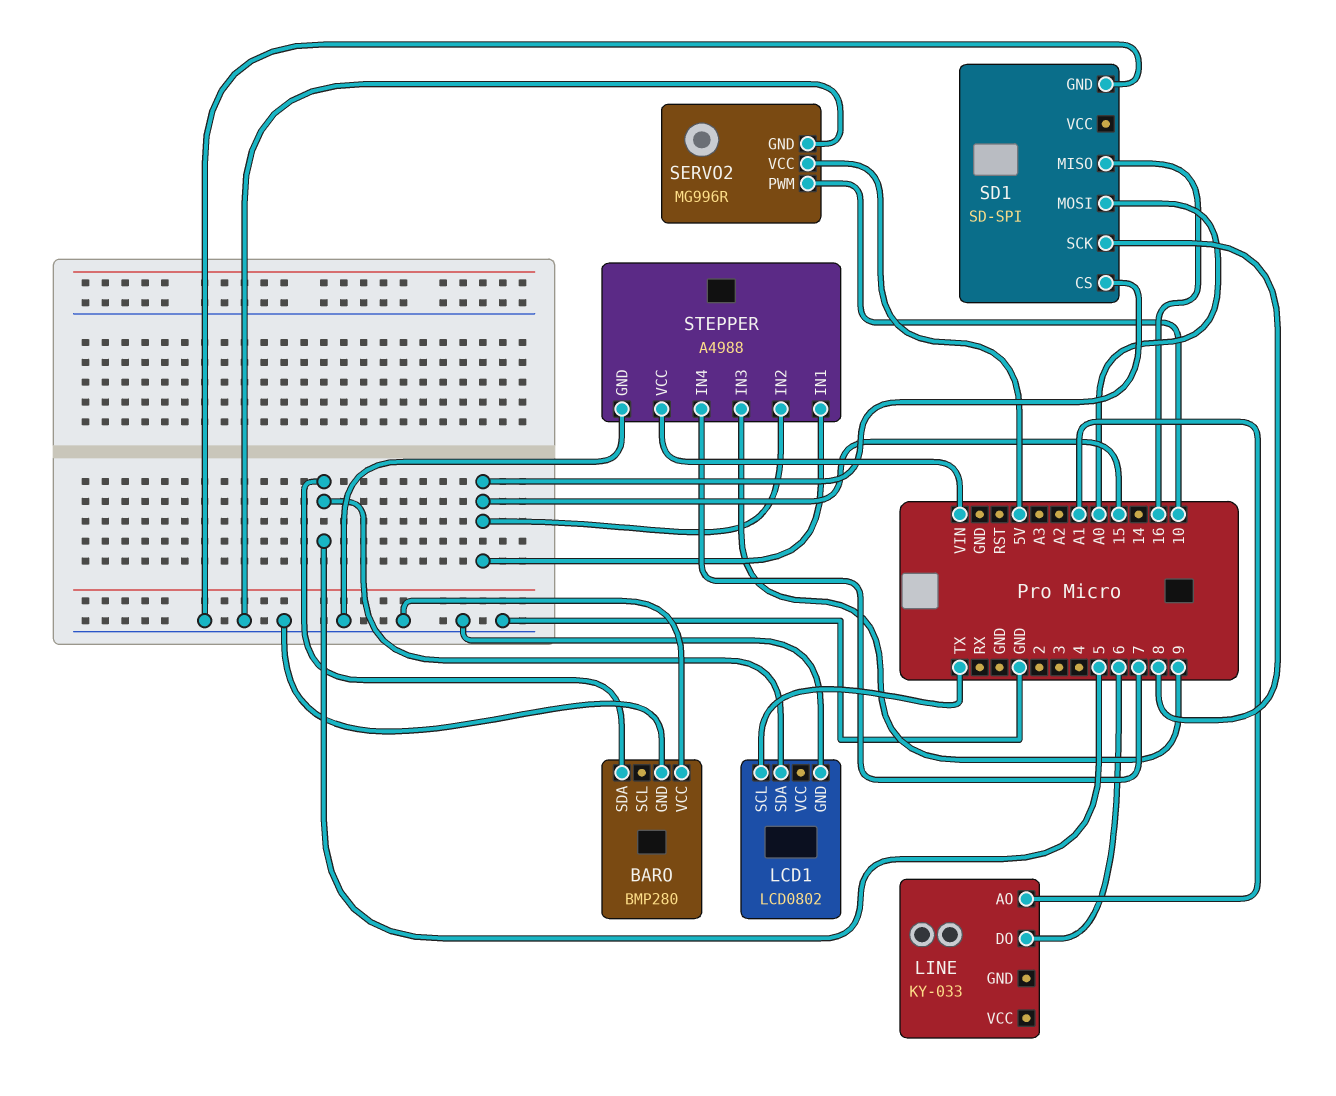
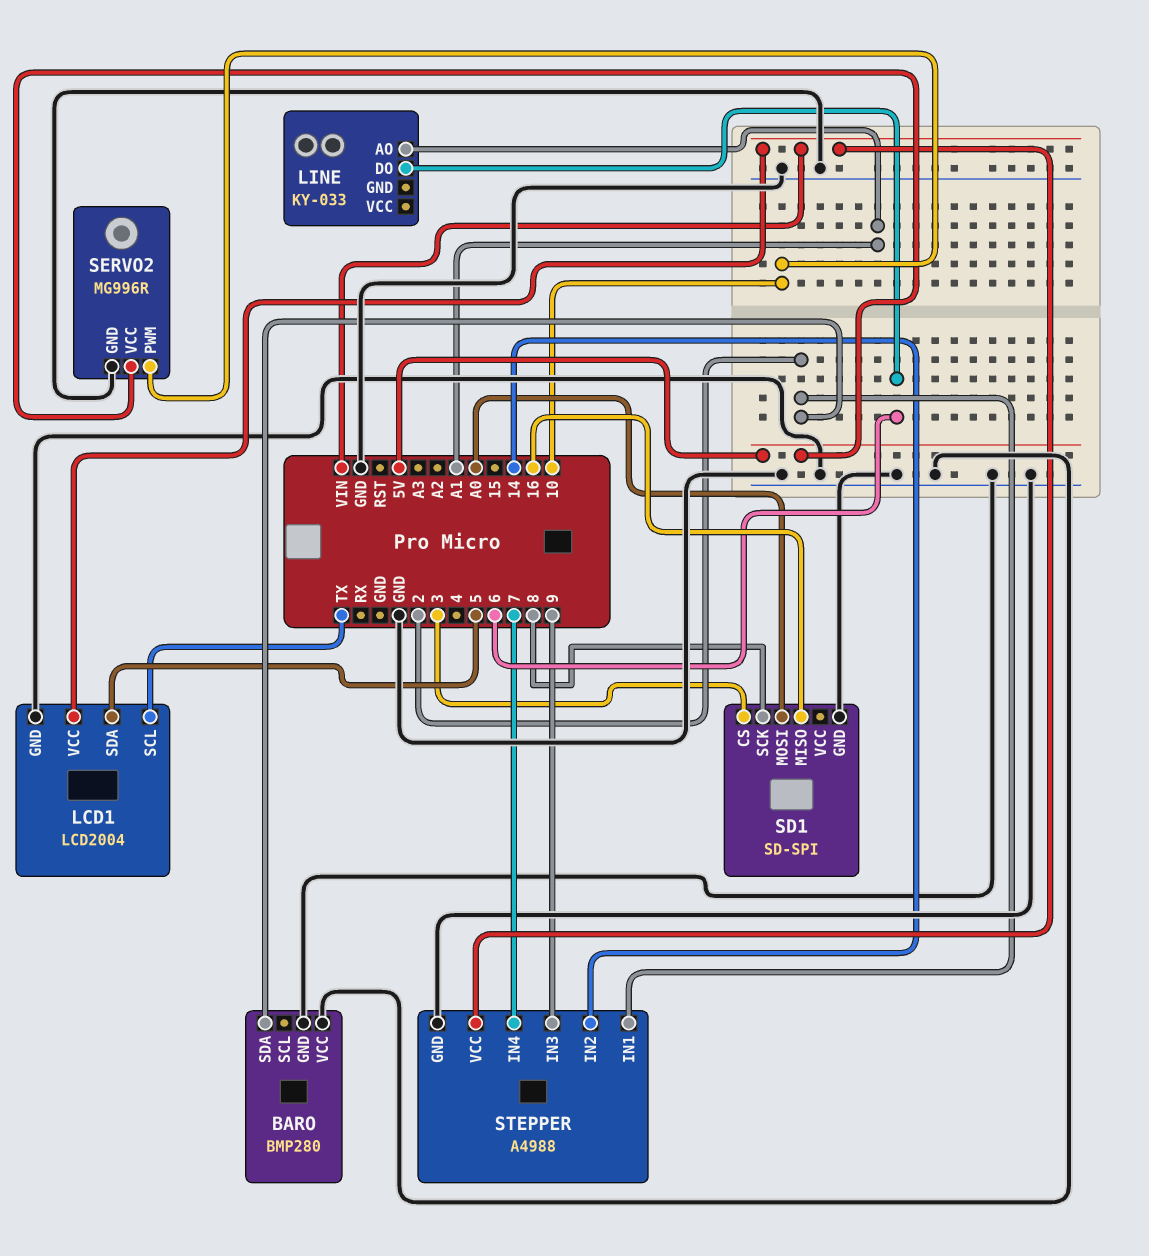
BARO pin SDA: 5 -> 2
LCD1: LCD0802 -> LCD2004
LCD1 pin VCC: none -> VIN
SD1 pin CS: 15 -> 3
STEPPER pin IN1: 15 -> 2
STEPPER pin IN2: 15 -> 14

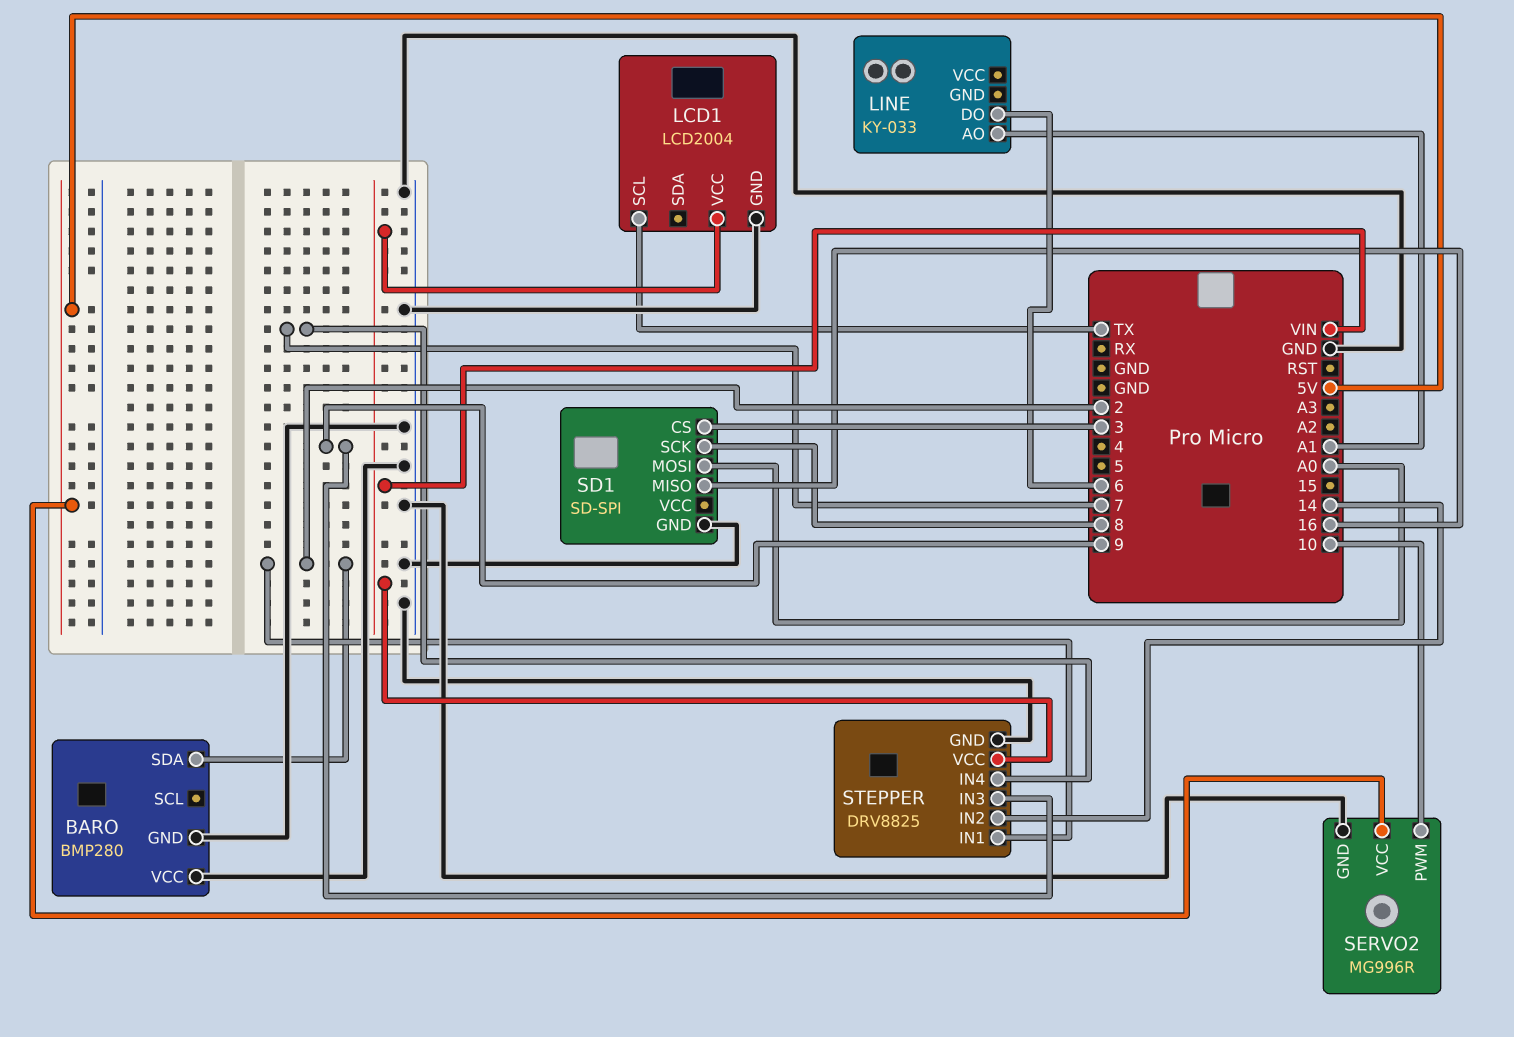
LCD1 pin SDA: 5 -> none
STEPPER: A4988 -> DRV8825

